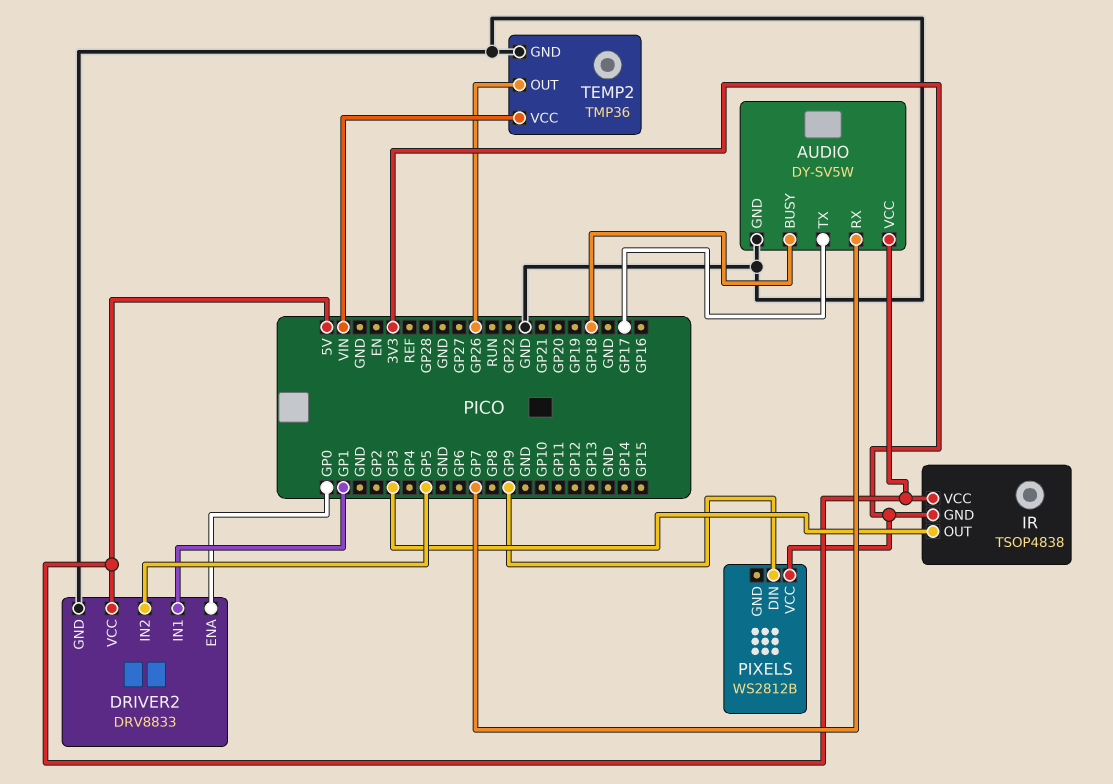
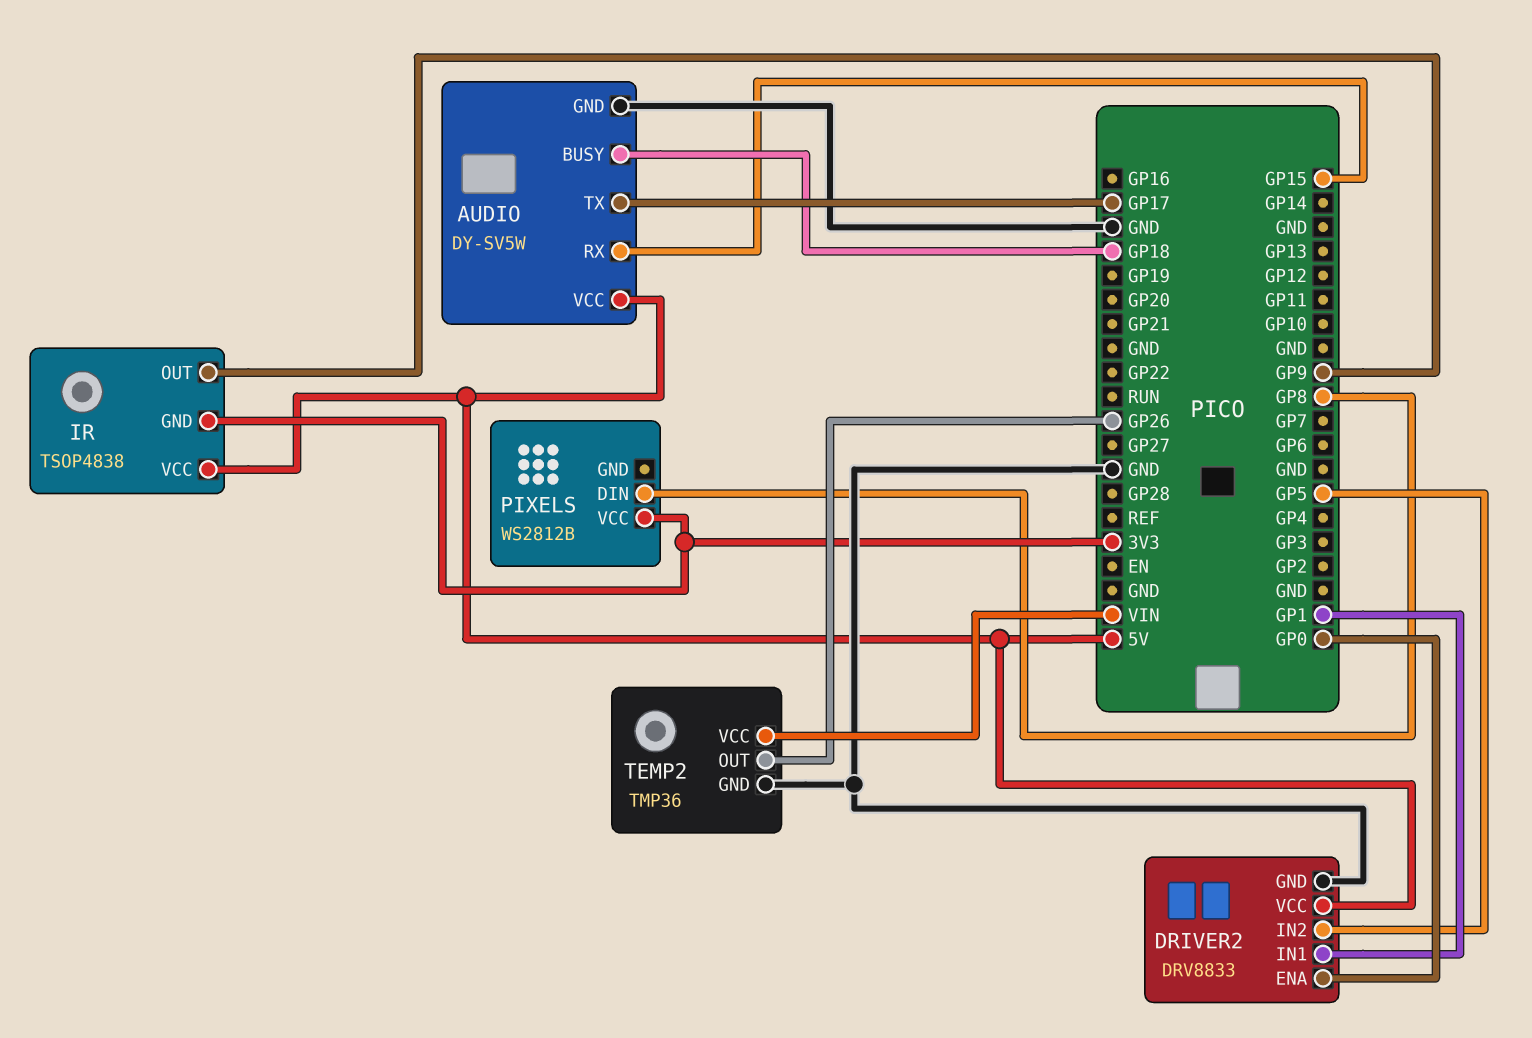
AUDIO pin RX: GP7 -> GP15
IR pin OUT: GP3 -> GP9
PIXELS pin DIN: GP9 -> GP8

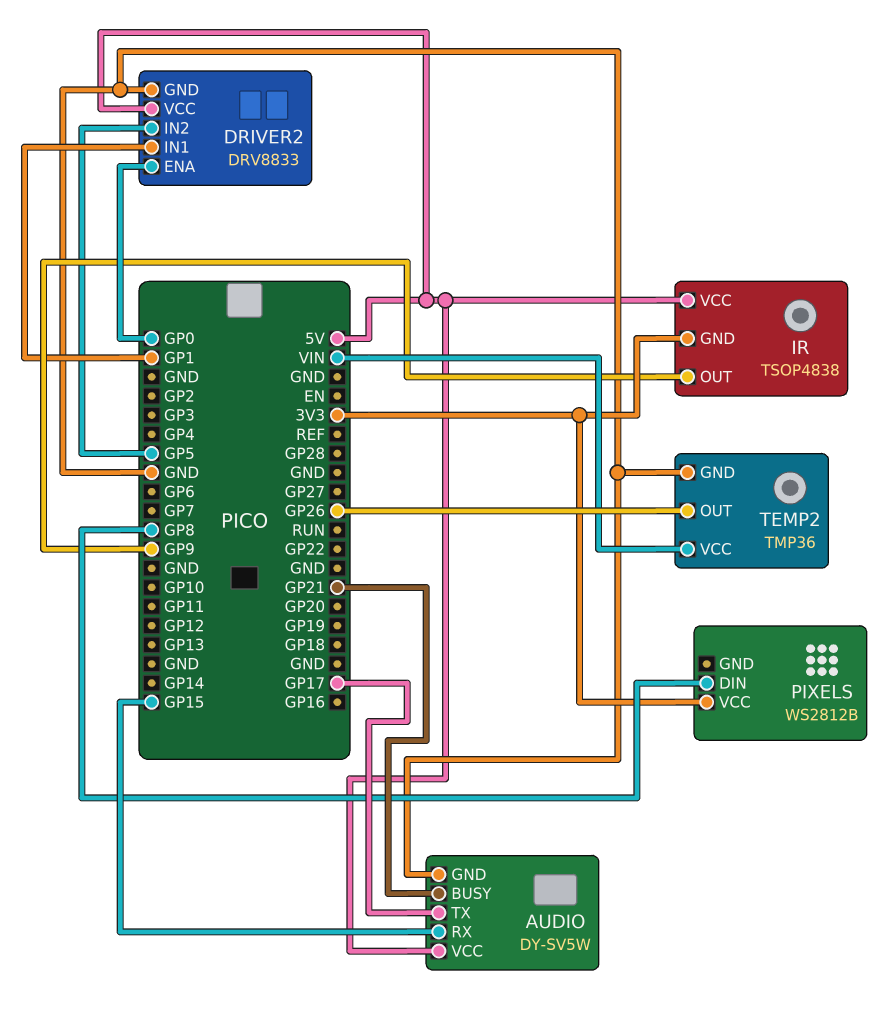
AUDIO pin BUSY: GP18 -> GP21

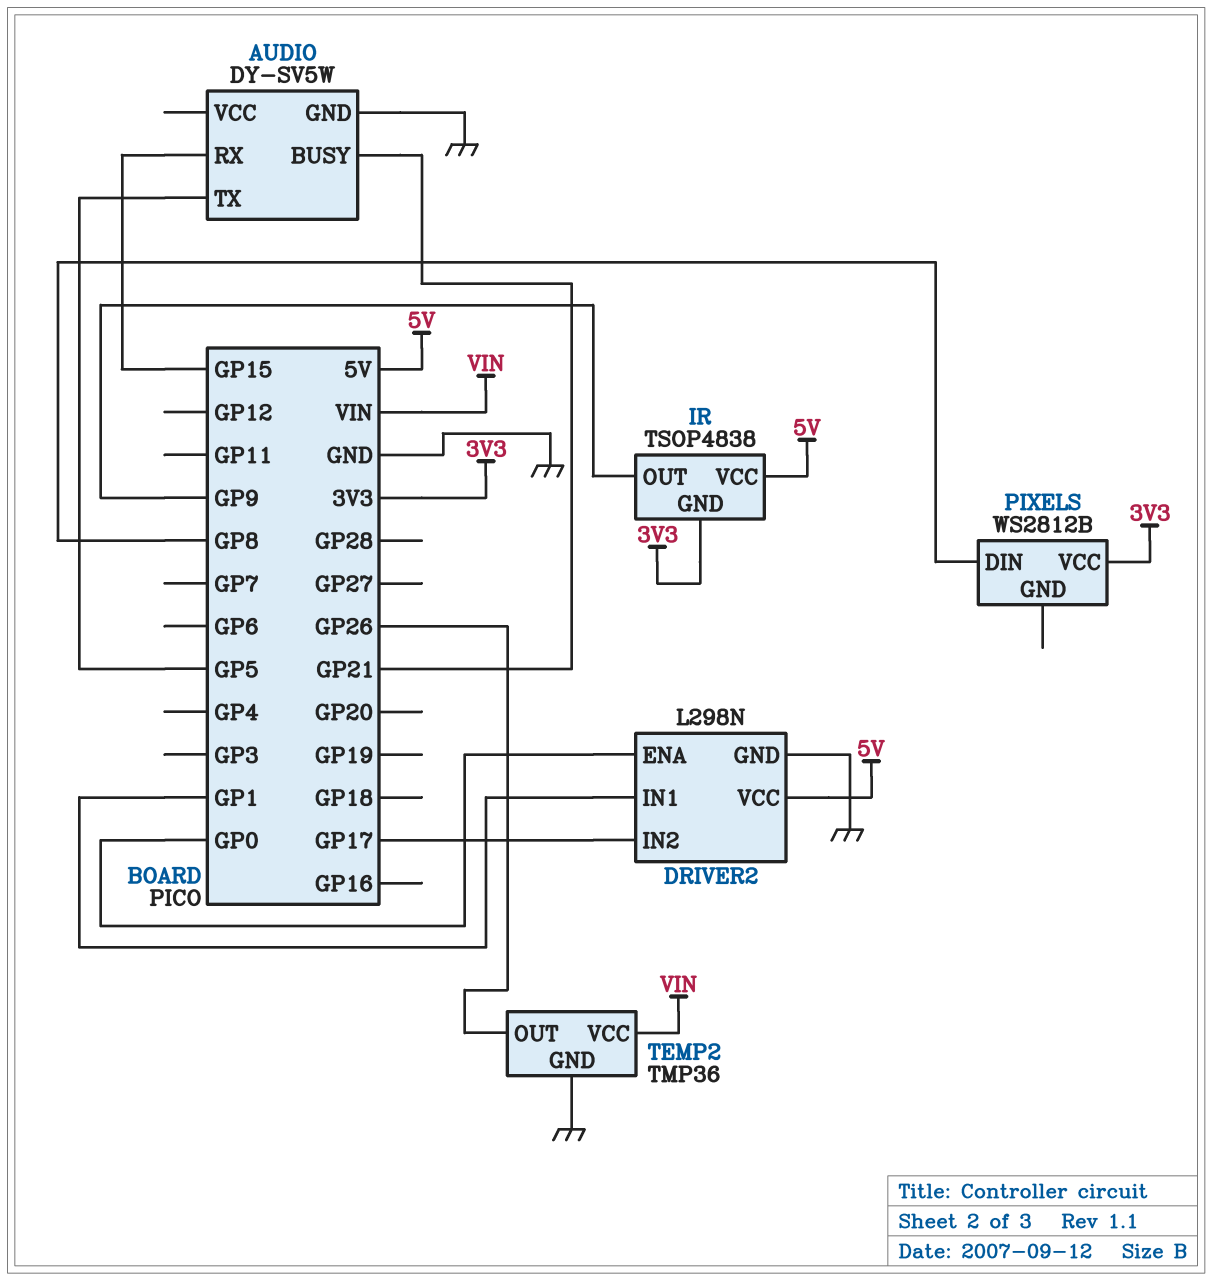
AUDIO pin TX: GP17 -> GP5
AUDIO pin VCC: 5V -> none
DRIVER2: DRV8833 -> L298N
DRIVER2 pin IN2: GP5 -> GP17

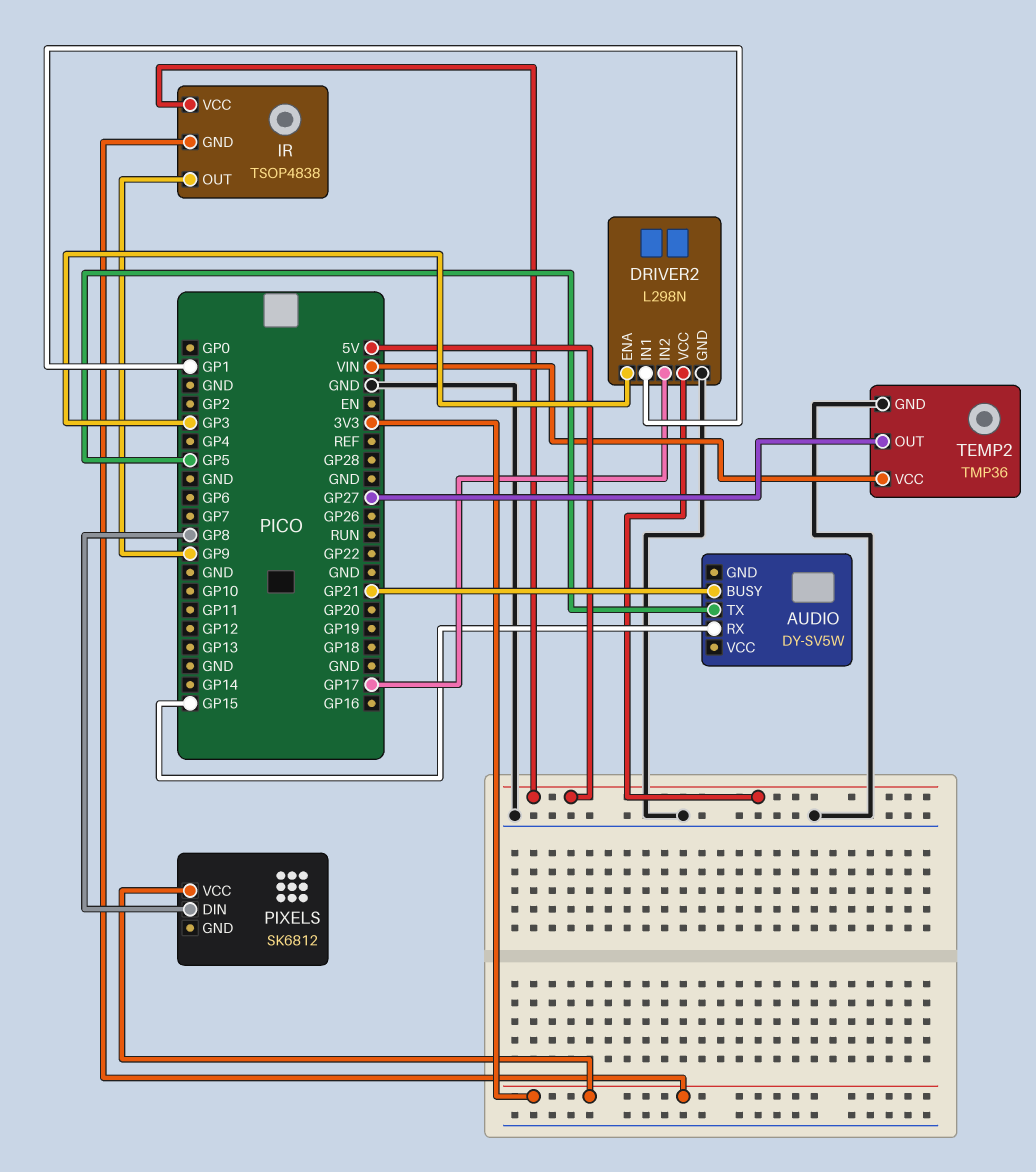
AUDIO pin GND: GND -> none
DRIVER2 pin ENA: GP0 -> GP3
PIXELS: WS2812B -> SK6812
TEMP2 pin OUT: GP26 -> GP27

